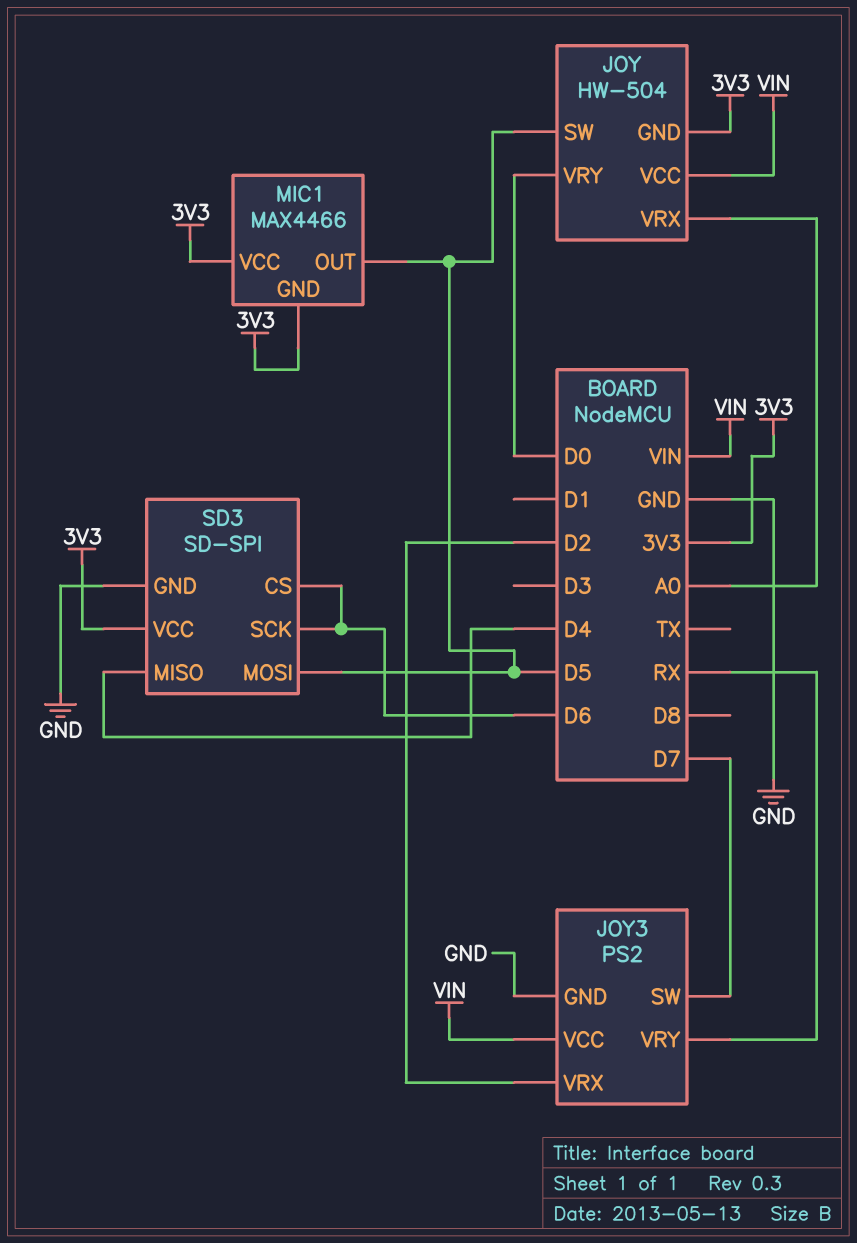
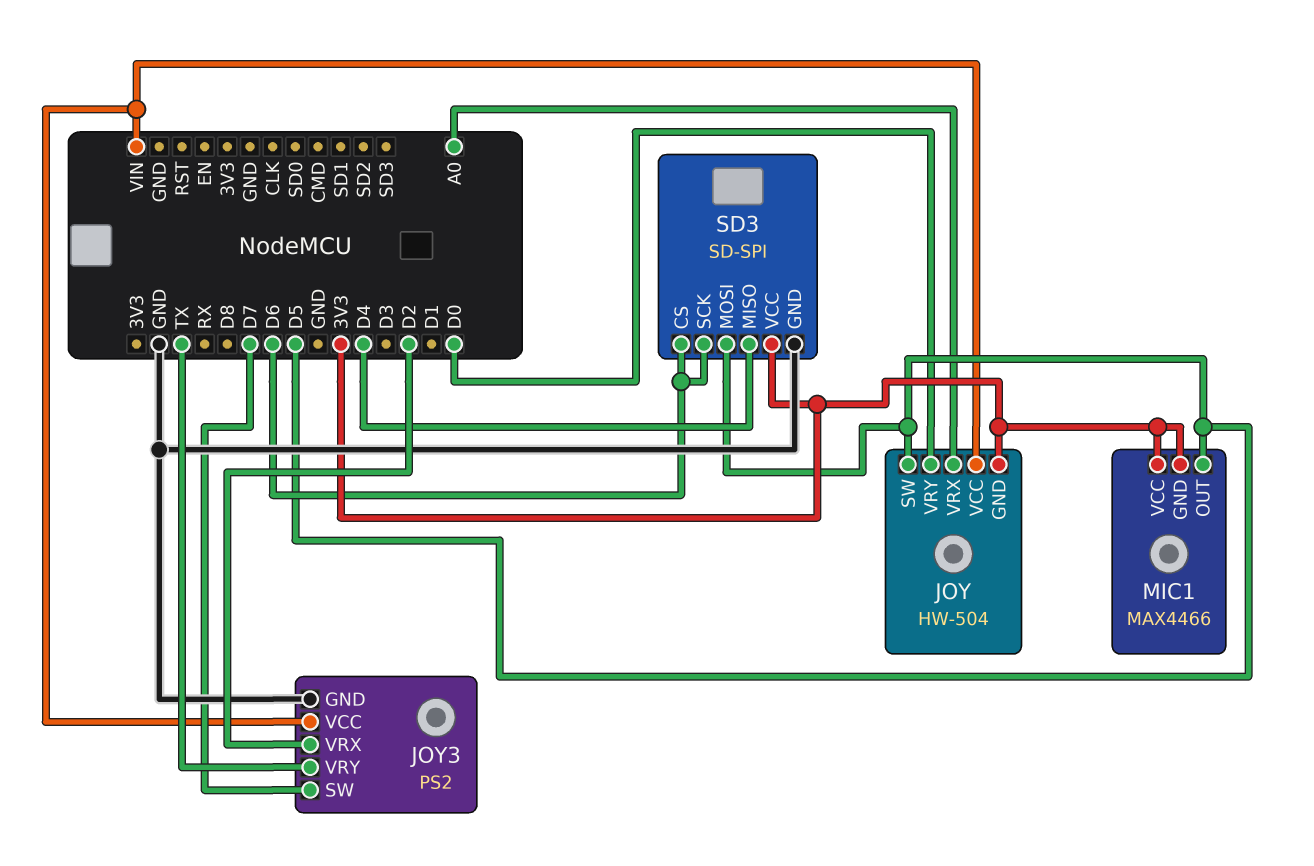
JOY3 pin VRY: RX -> TX

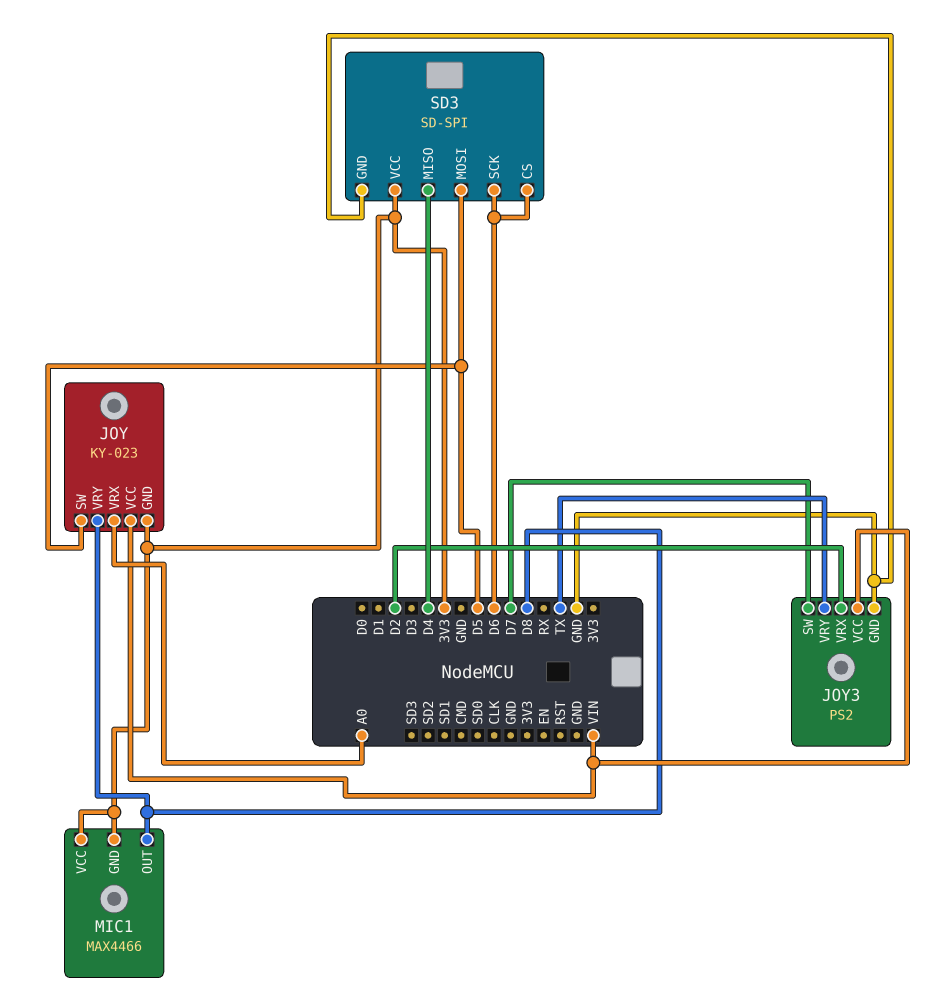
JOY: HW-504 -> KY-023
JOY pin VRY: D0 -> D8
MIC1 pin OUT: D5 -> D8

